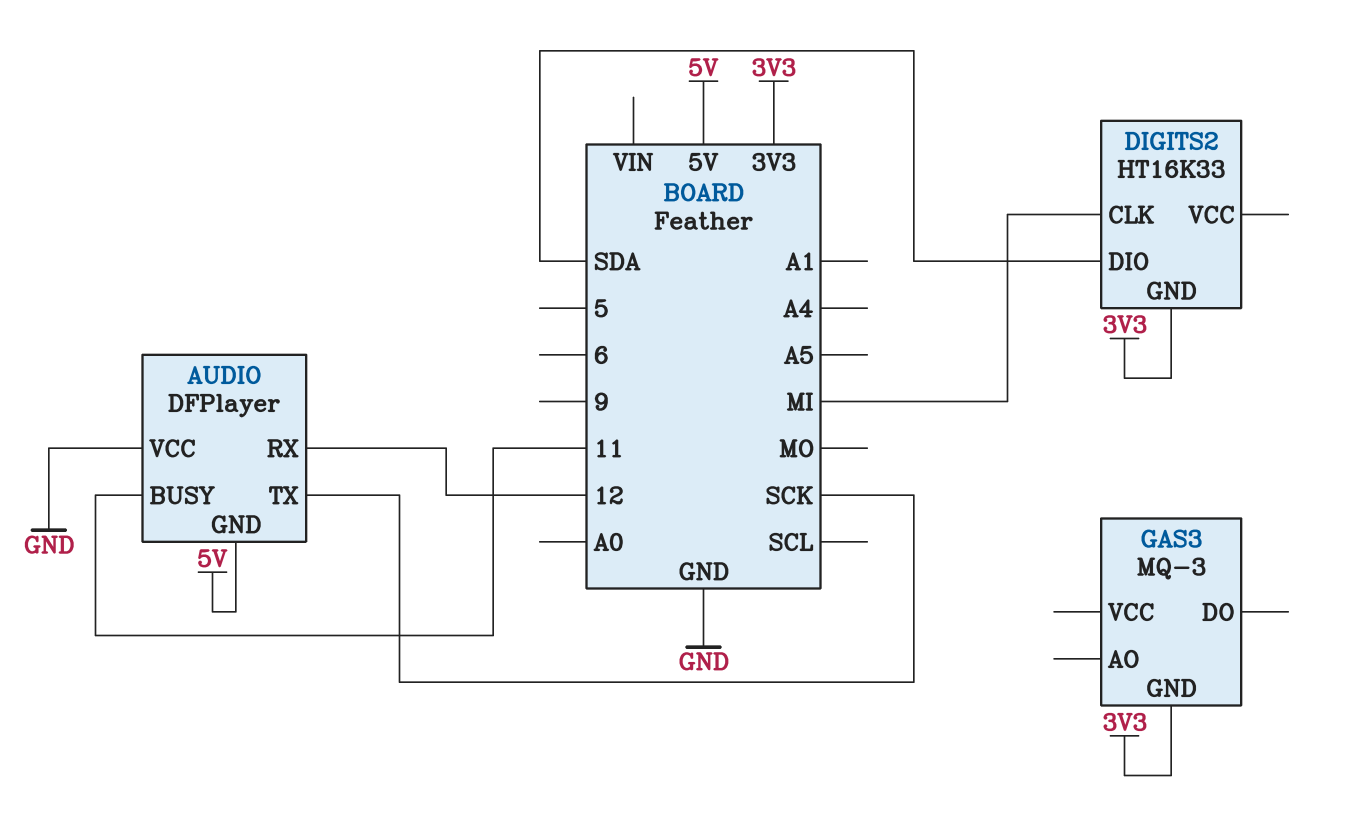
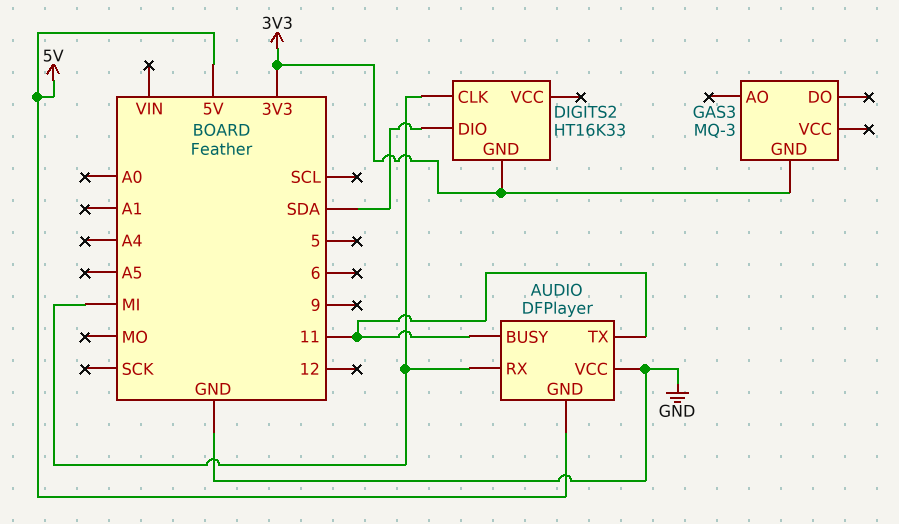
AUDIO pin RX: 12 -> MI
AUDIO pin TX: SCK -> 11

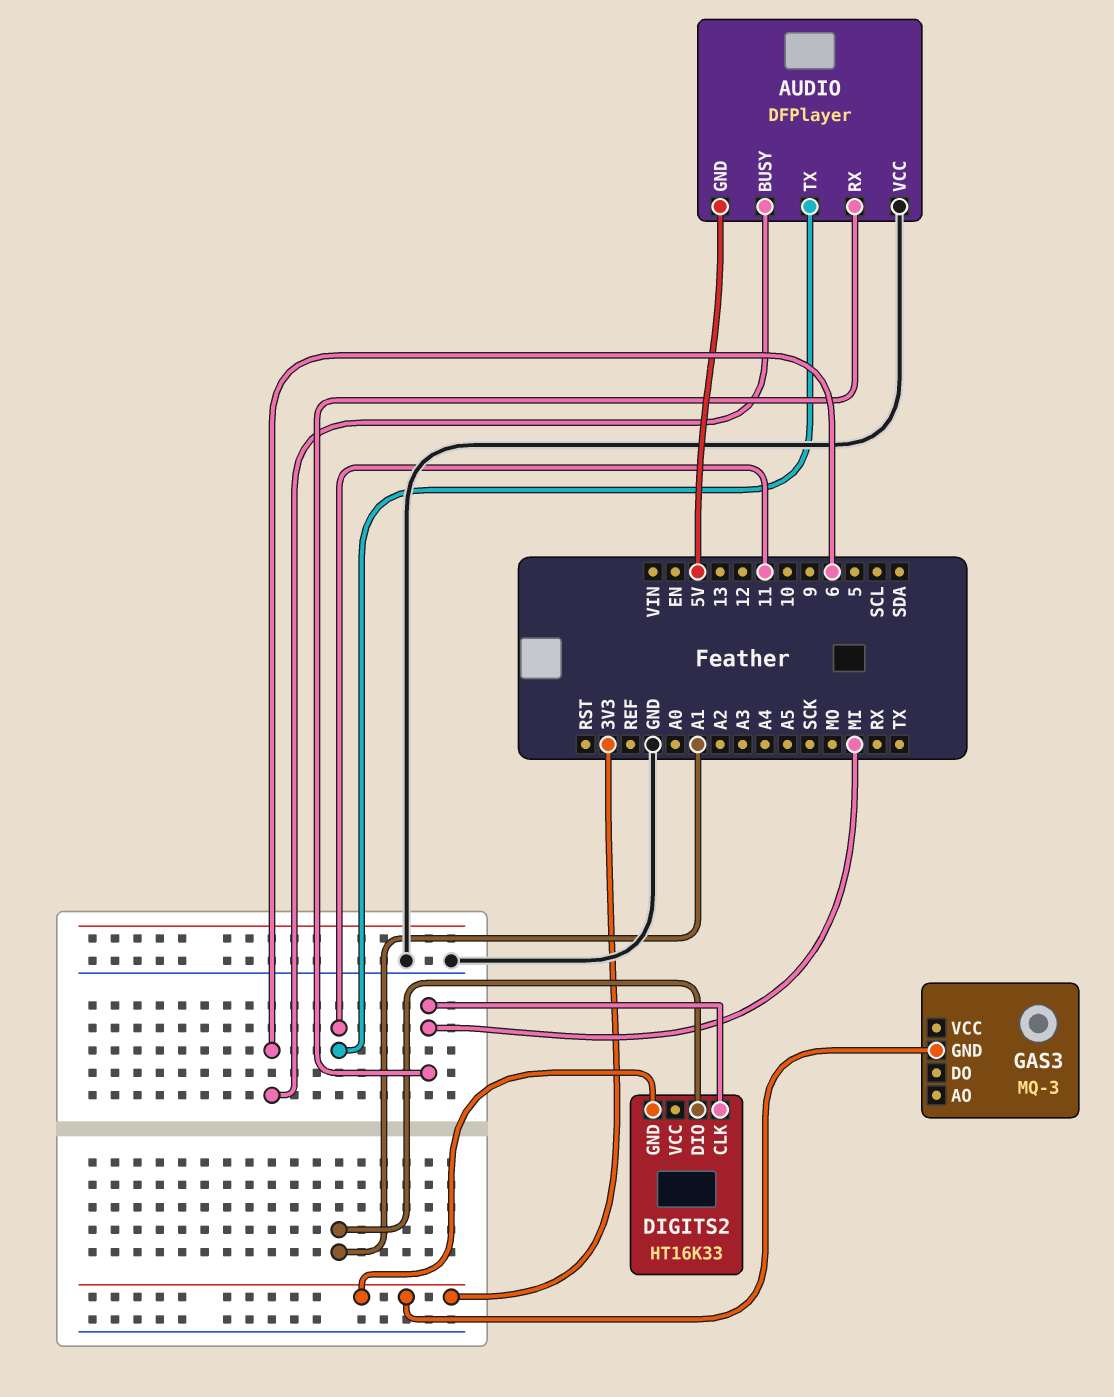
AUDIO pin BUSY: 11 -> 6
DIGITS2 pin DIO: SDA -> A1

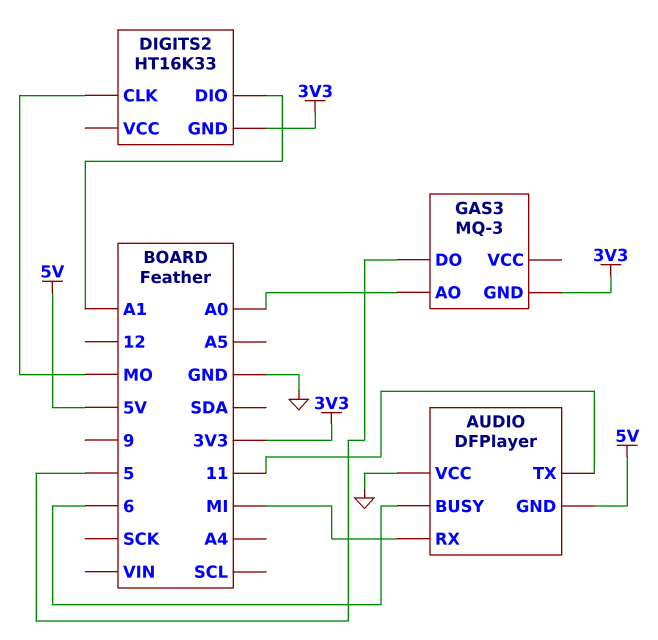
DIGITS2 pin CLK: MI -> MO
GAS3 pin AO: none -> A0
GAS3 pin DO: none -> 5

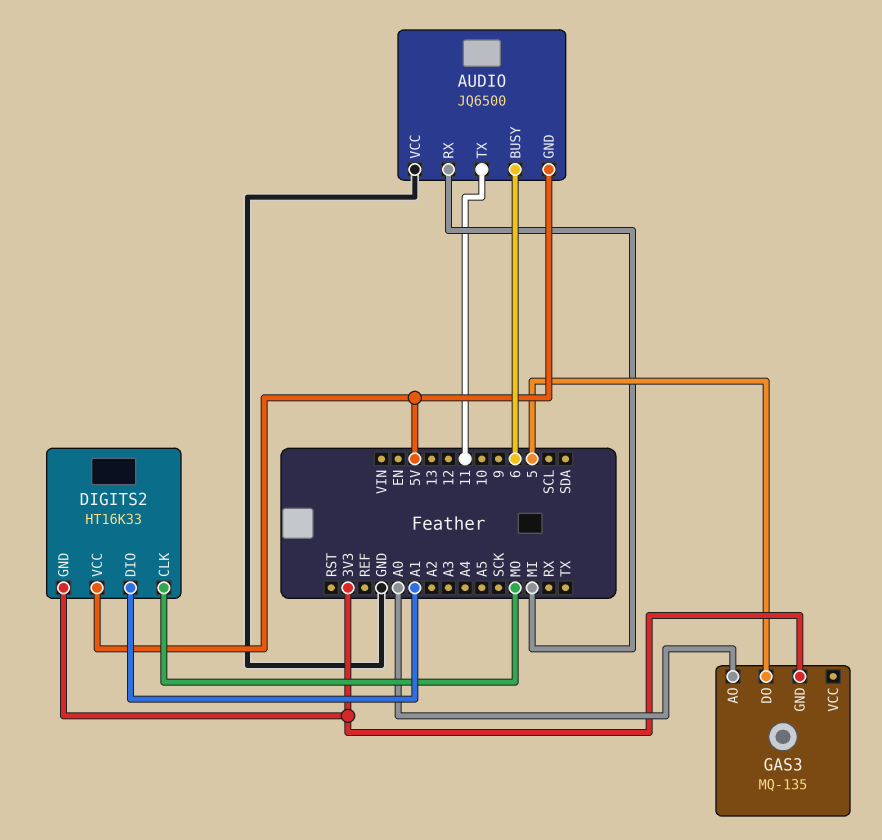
AUDIO: DFPlayer -> JQ6500
DIGITS2 pin VCC: none -> 5V
GAS3: MQ-3 -> MQ-135

